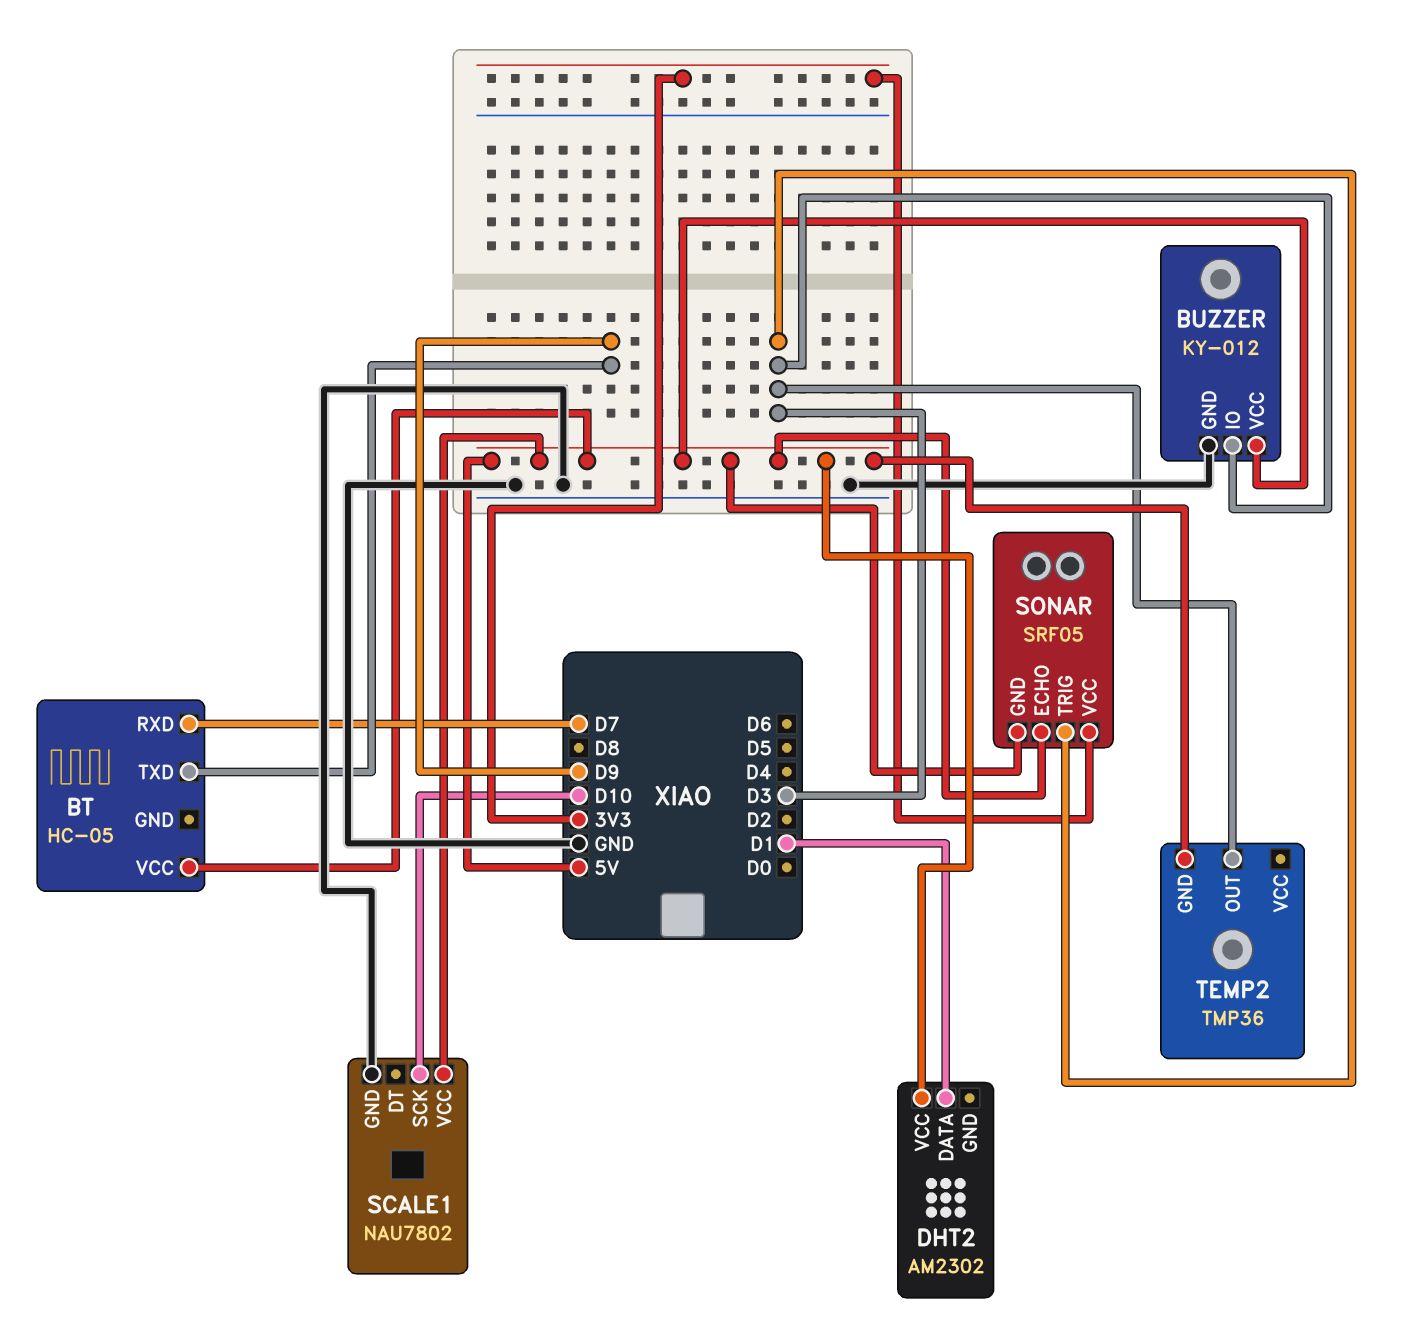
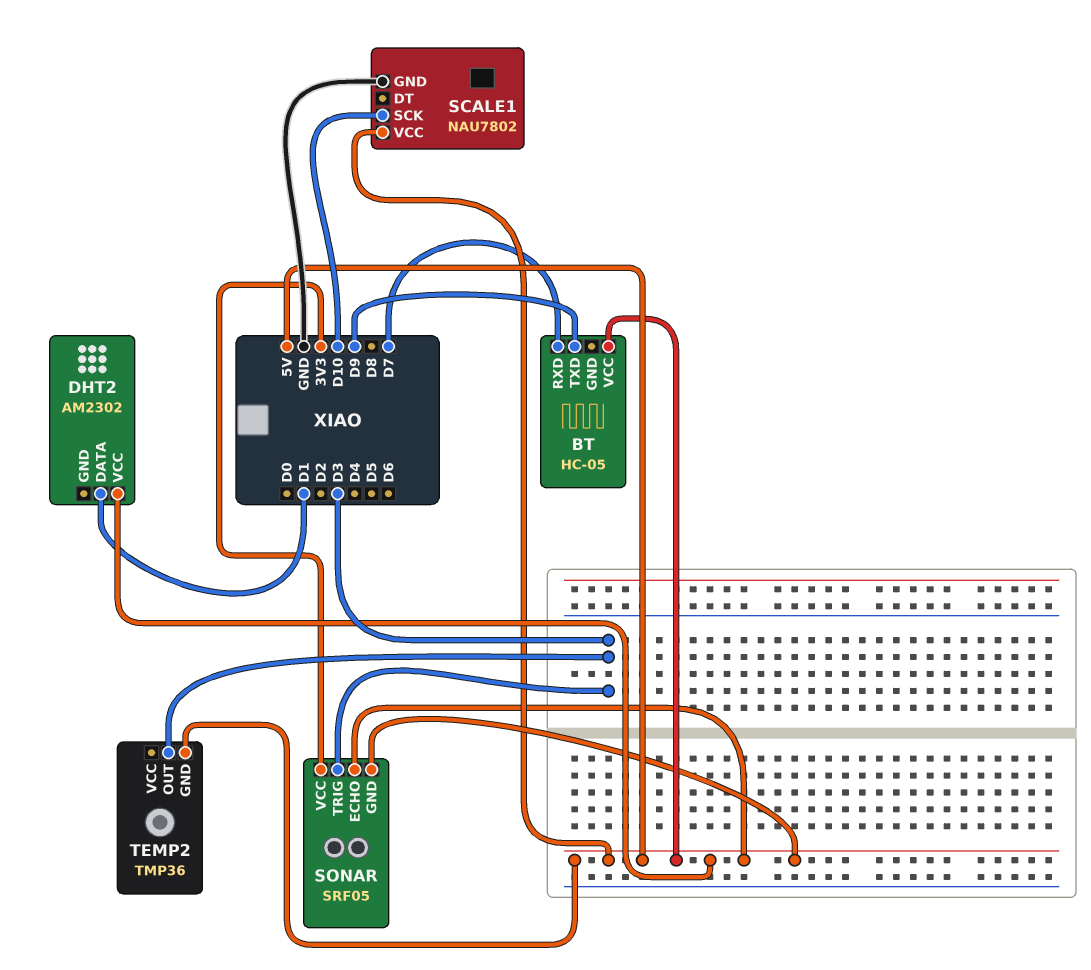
BUZZER: KY-012 -> none
BUZZER pin GND: GND -> none
BUZZER pin IO: D3 -> none
BUZZER pin VCC: 5V -> none

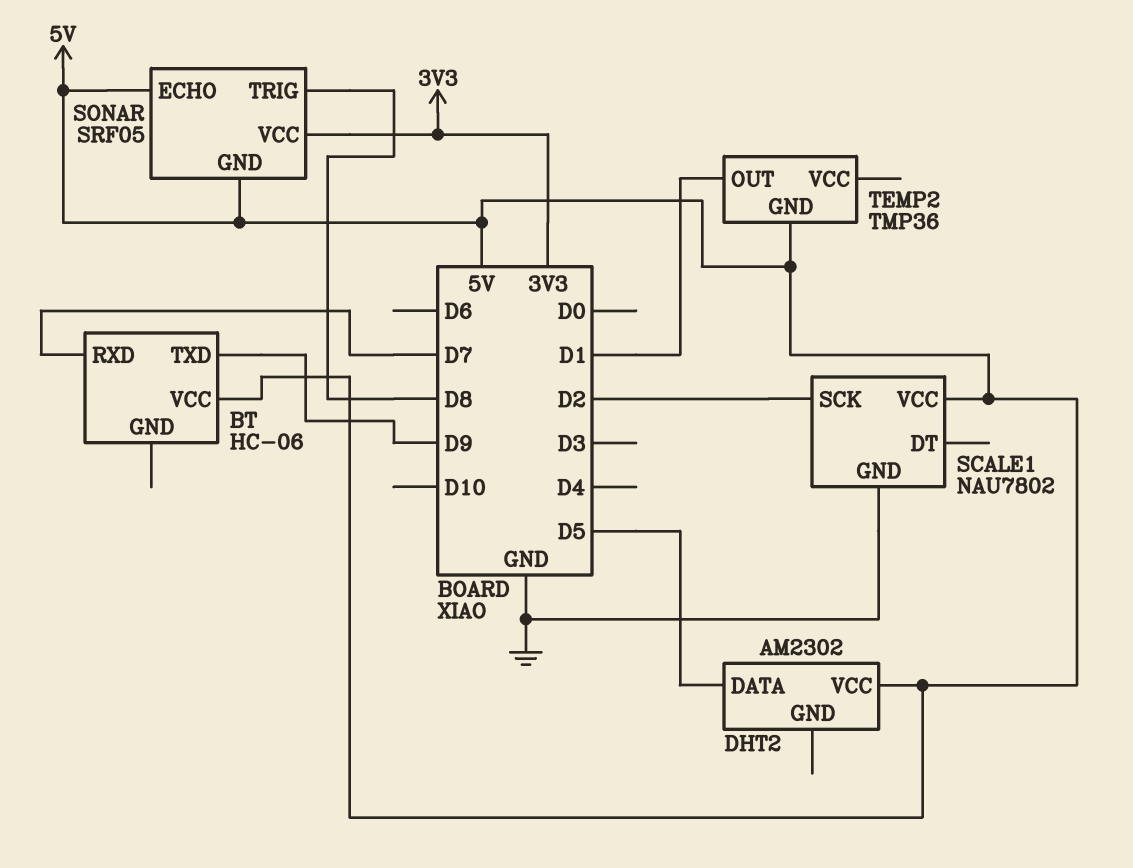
BT: HC-05 -> HC-06
DHT2 pin DATA: D1 -> D5
SCALE1 pin SCK: D10 -> D2
SONAR pin TRIG: D3 -> D8
TEMP2 pin OUT: D3 -> D1

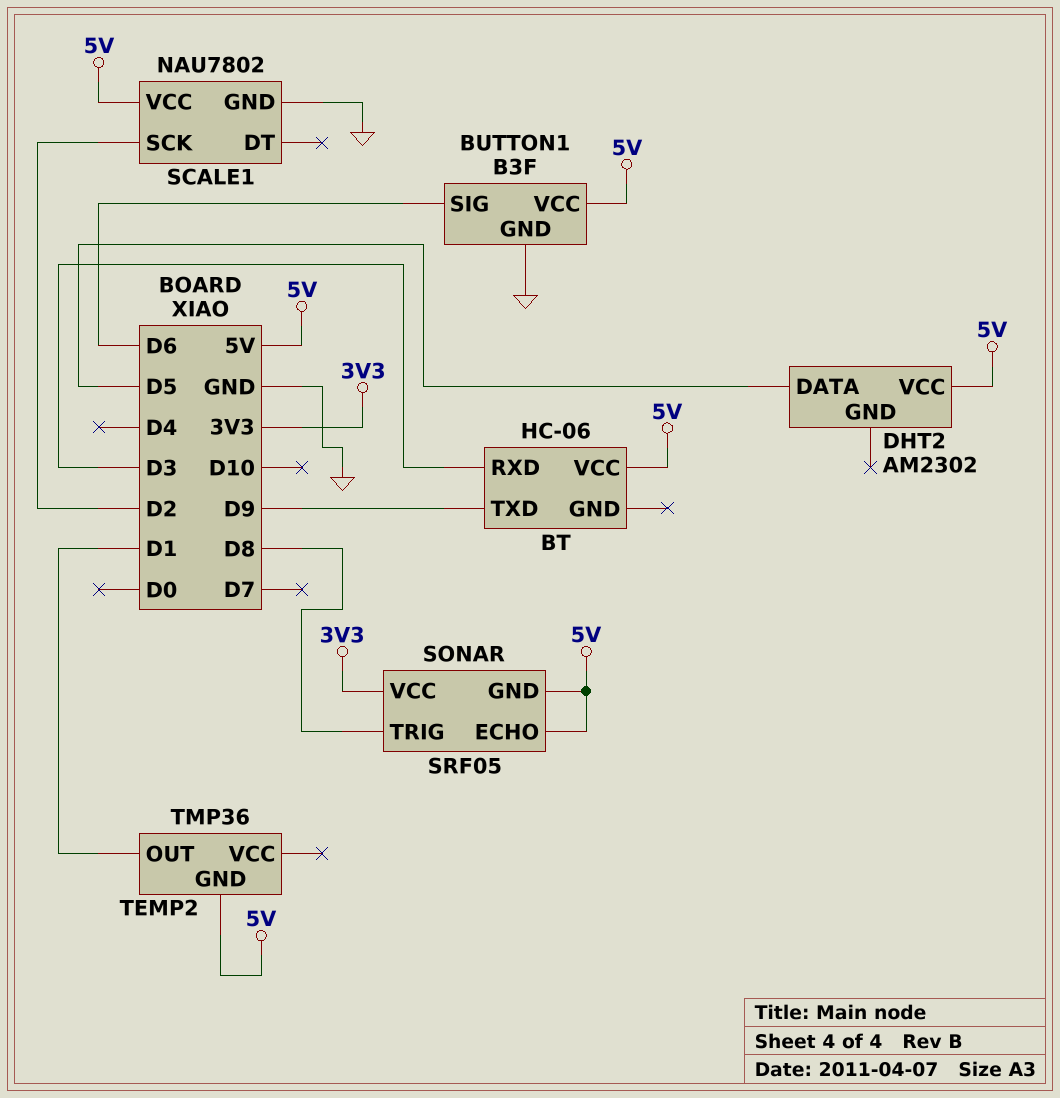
BT pin RXD: D7 -> D3
BUTTON1: none -> B3F
BUTTON1 pin GND: none -> GND
BUTTON1 pin SIG: none -> D6
BUTTON1 pin VCC: none -> 5V

